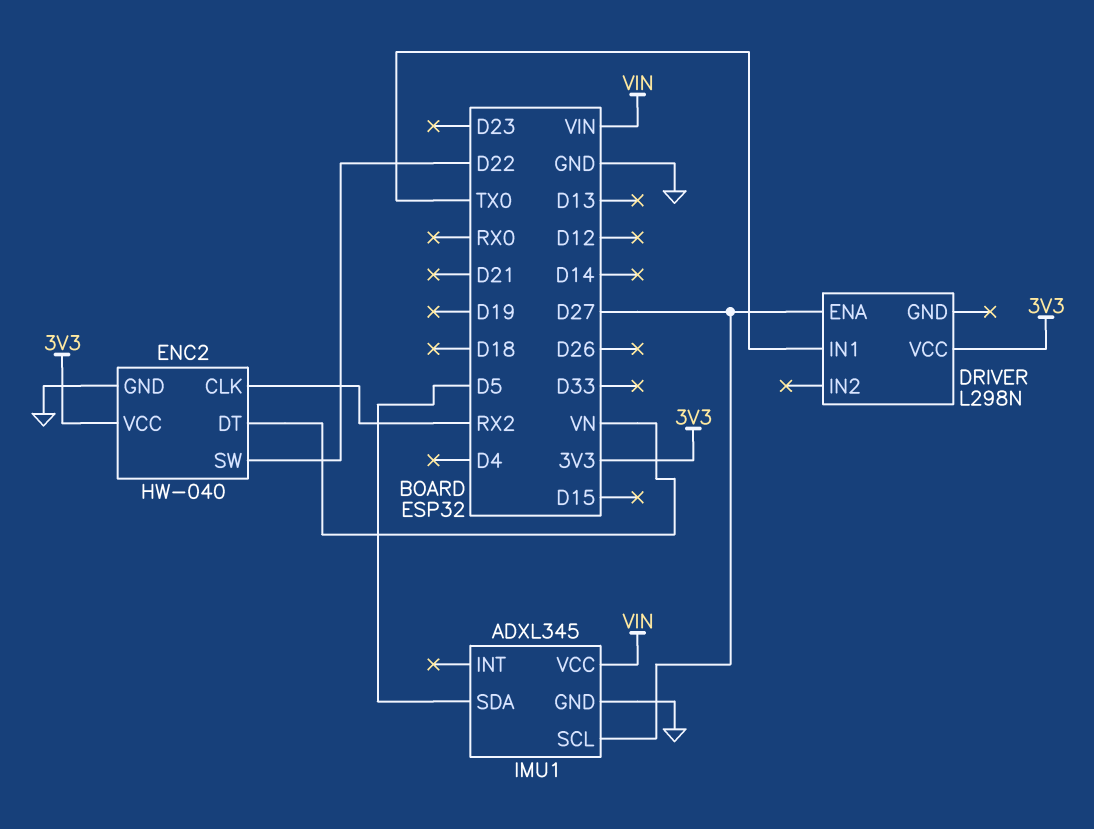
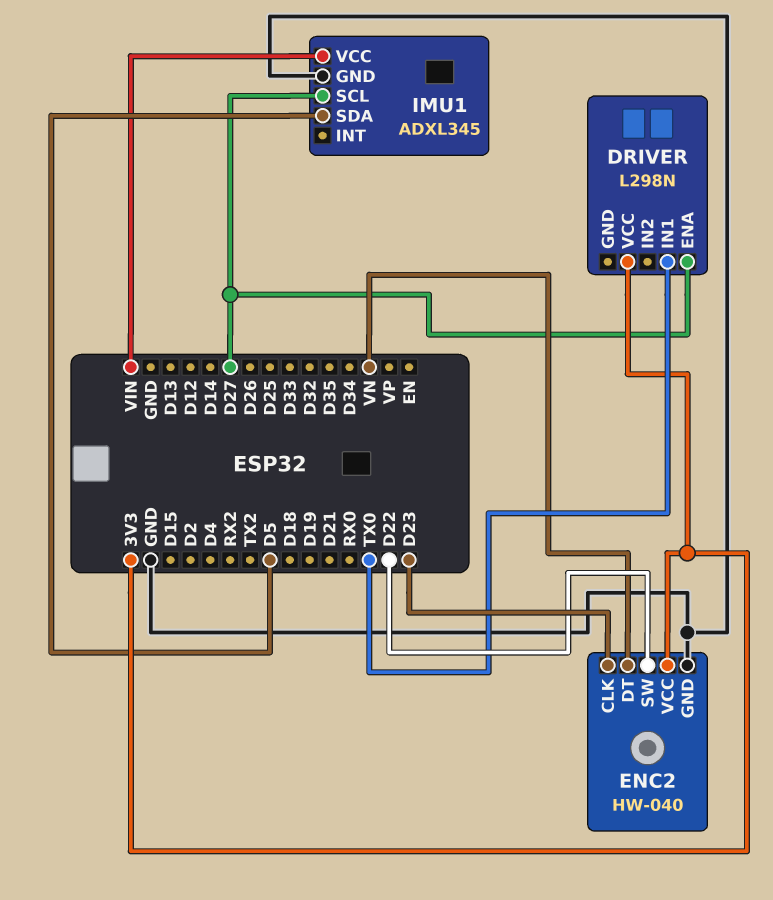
ENC2 pin CLK: RX2 -> D23

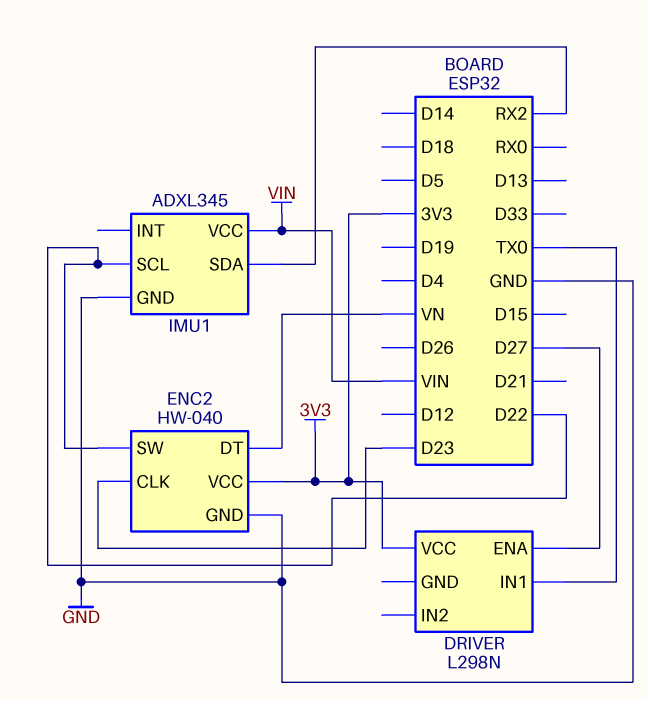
IMU1 pin SCL: D27 -> D22
IMU1 pin SDA: D5 -> RX2

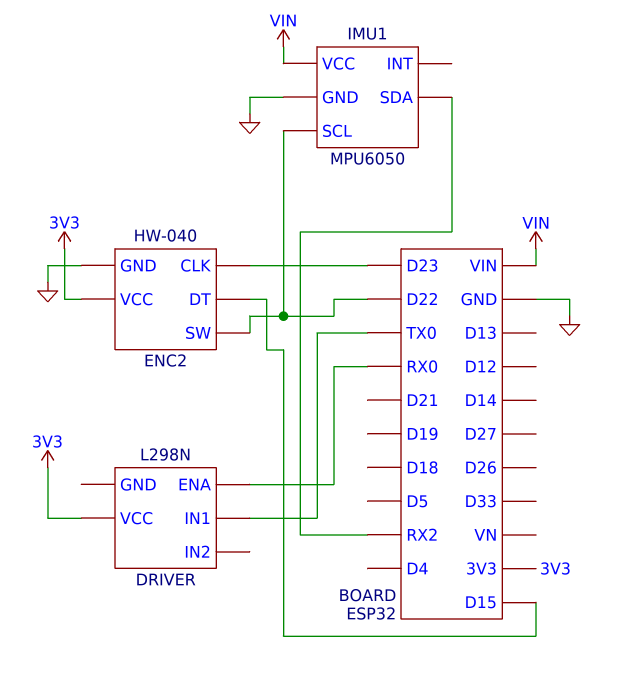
DRIVER pin ENA: D27 -> RX0
ENC2 pin DT: VN -> D15
IMU1: ADXL345 -> MPU6050

